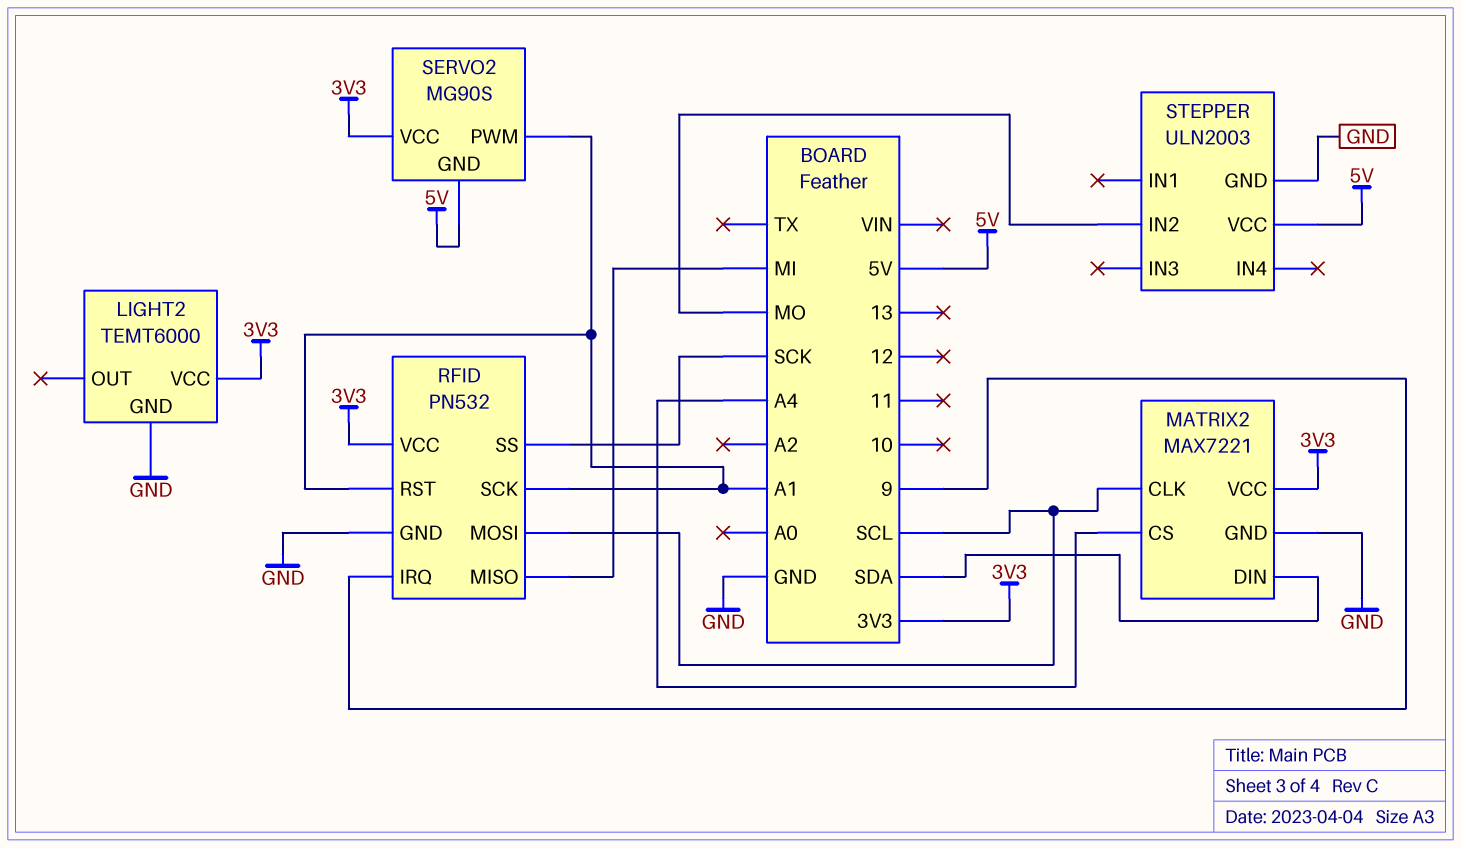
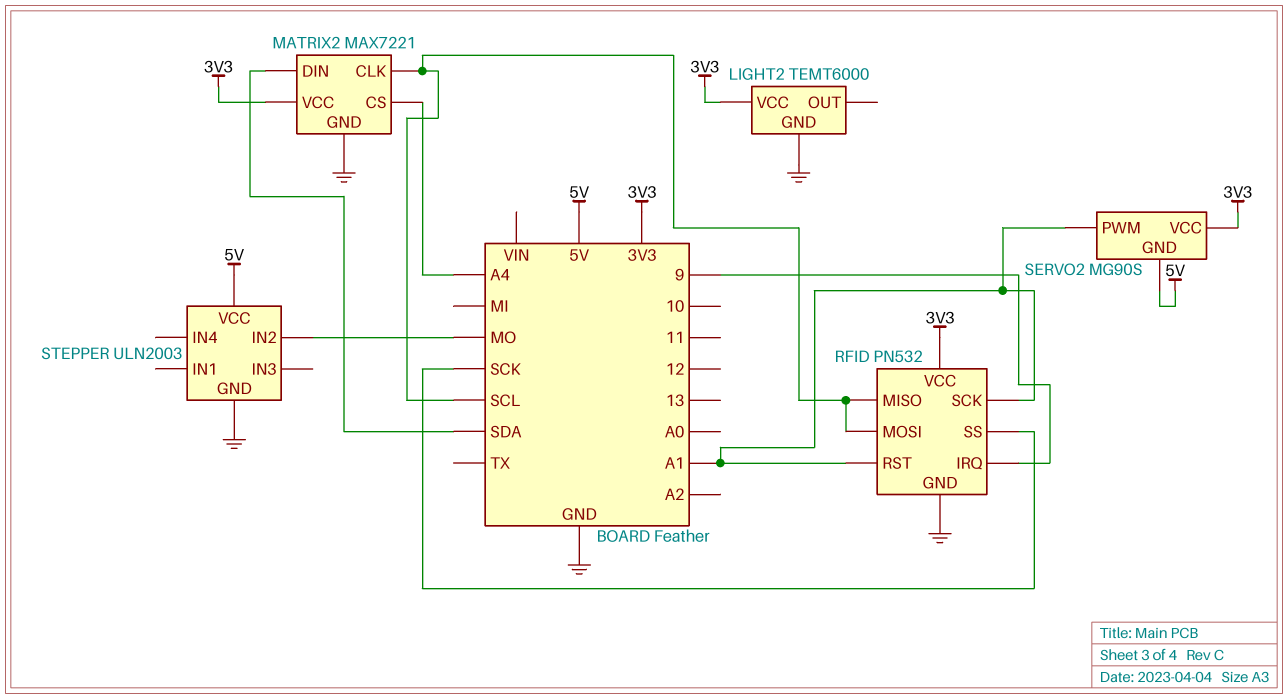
RFID pin MISO: MI -> SCL

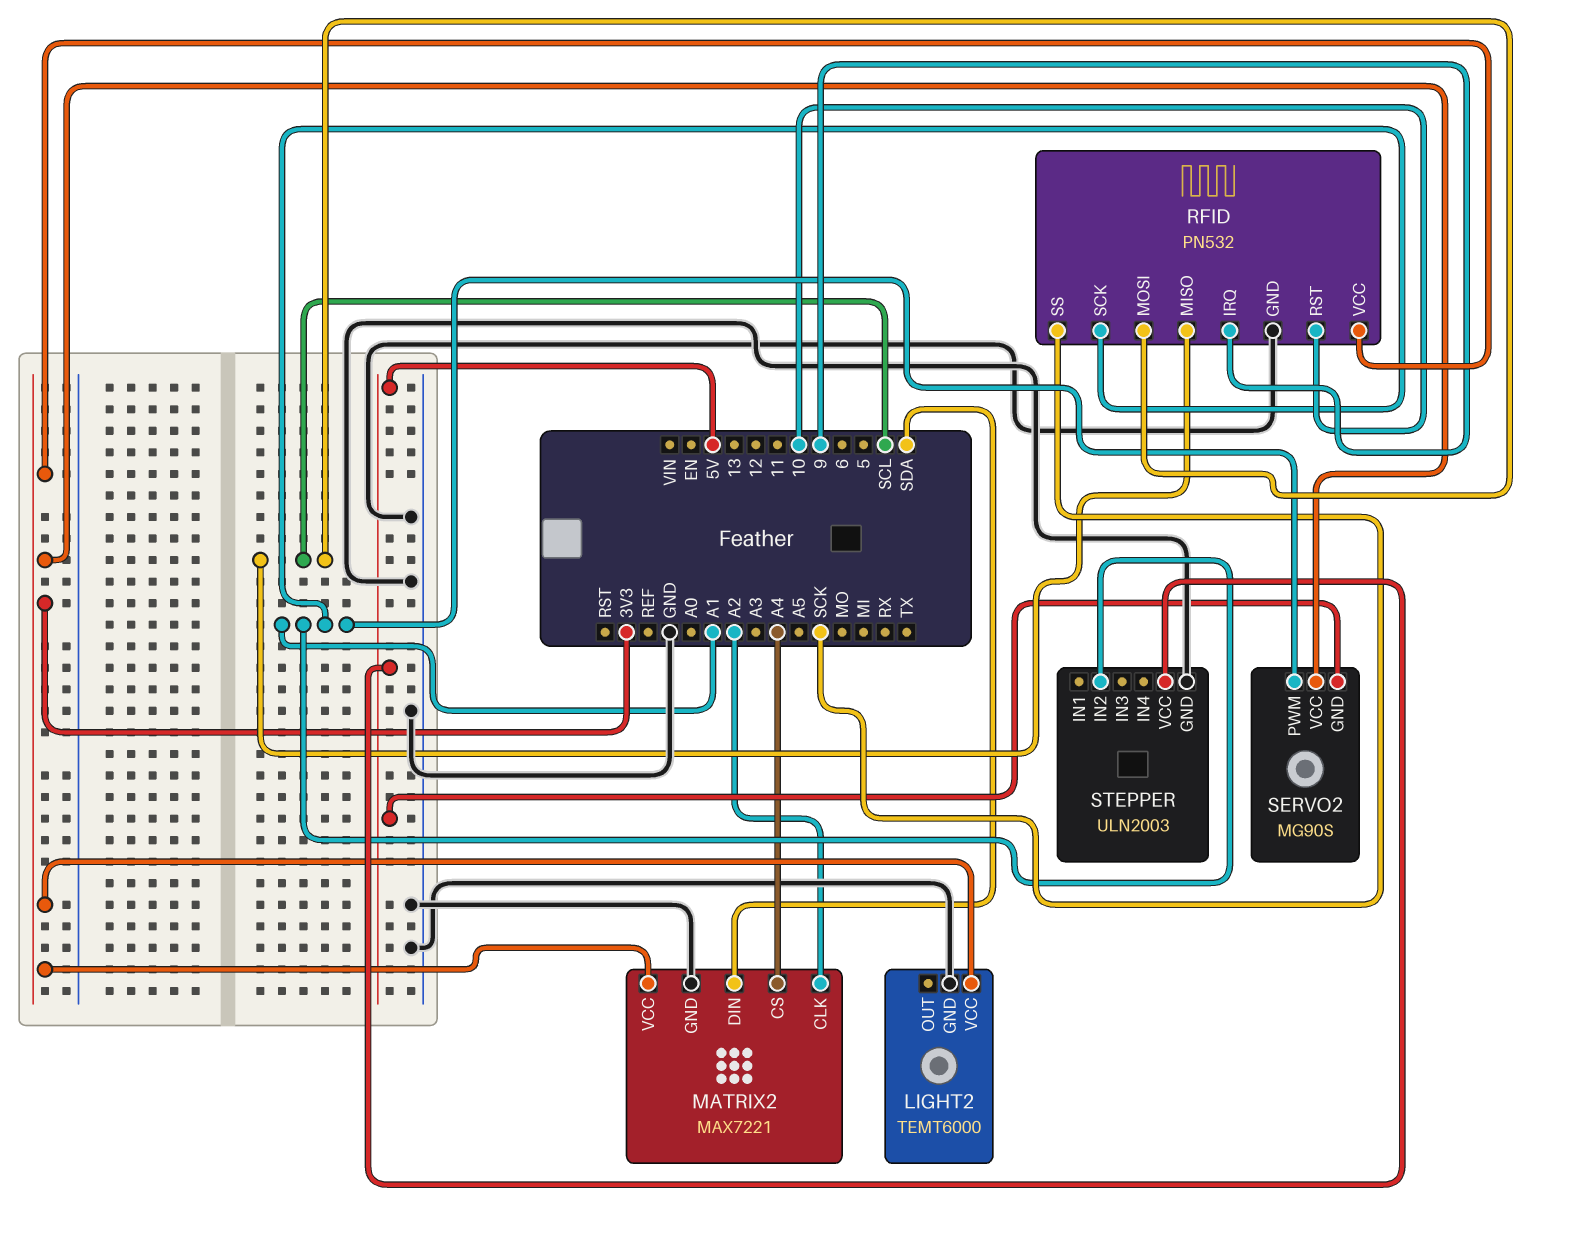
MATRIX2 pin CLK: SCL -> A2
RFID pin RST: A1 -> 10
STEPPER pin IN2: MO -> A1

